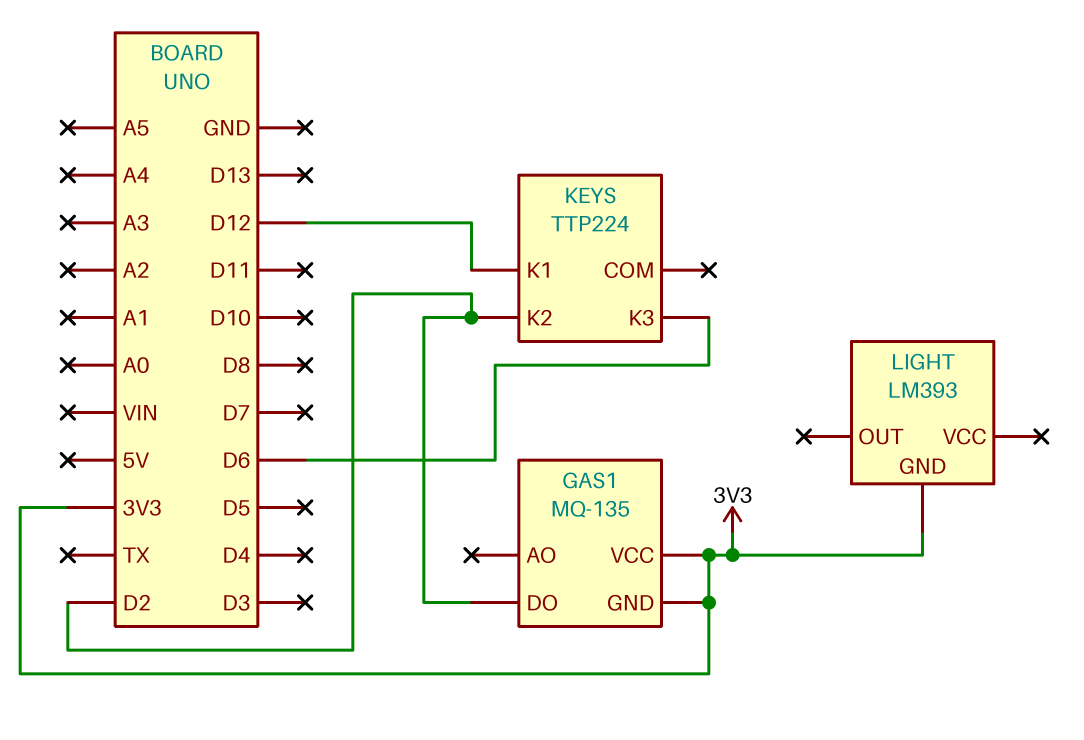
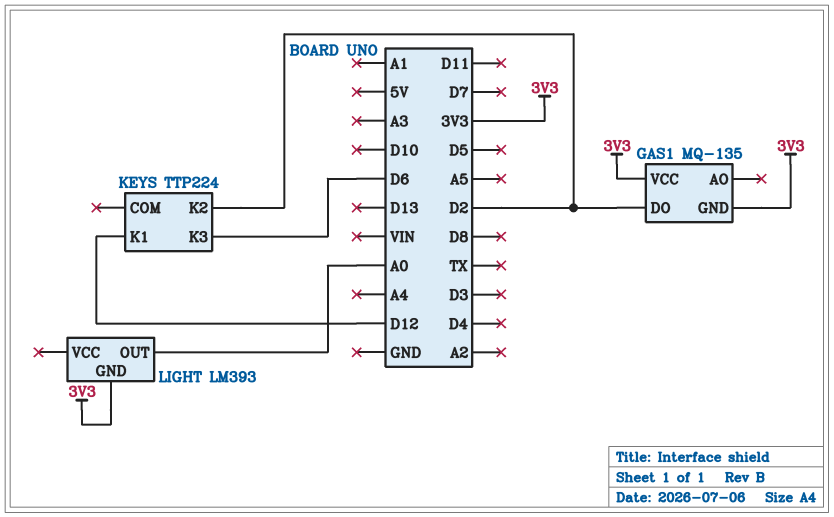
LIGHT pin OUT: none -> A0

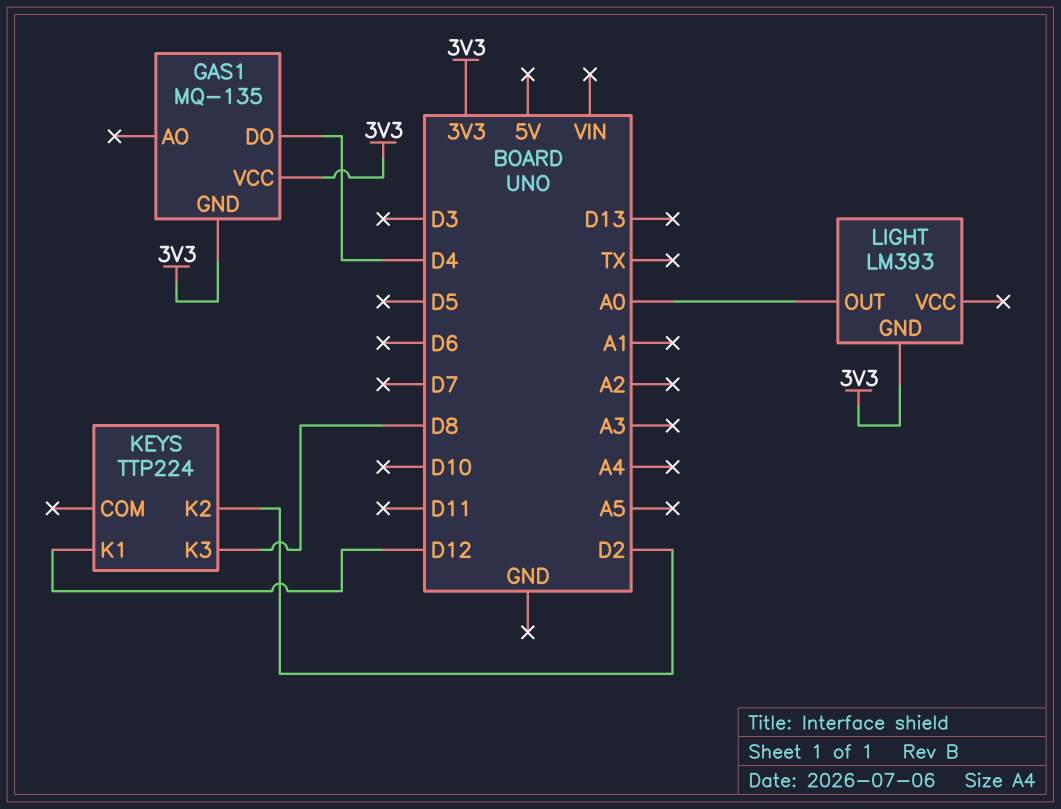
GAS1 pin DO: D2 -> D4
KEYS pin K3: D6 -> D8

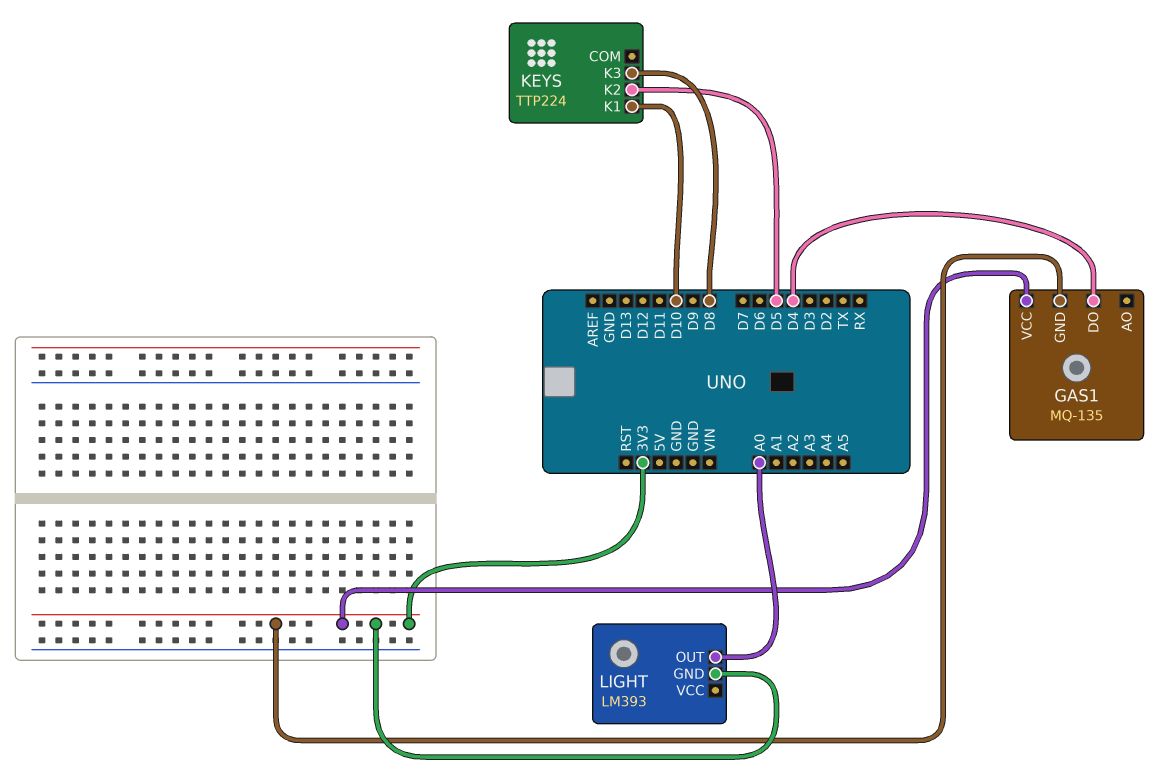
KEYS pin K1: D12 -> D10
KEYS pin K2: D2 -> D5

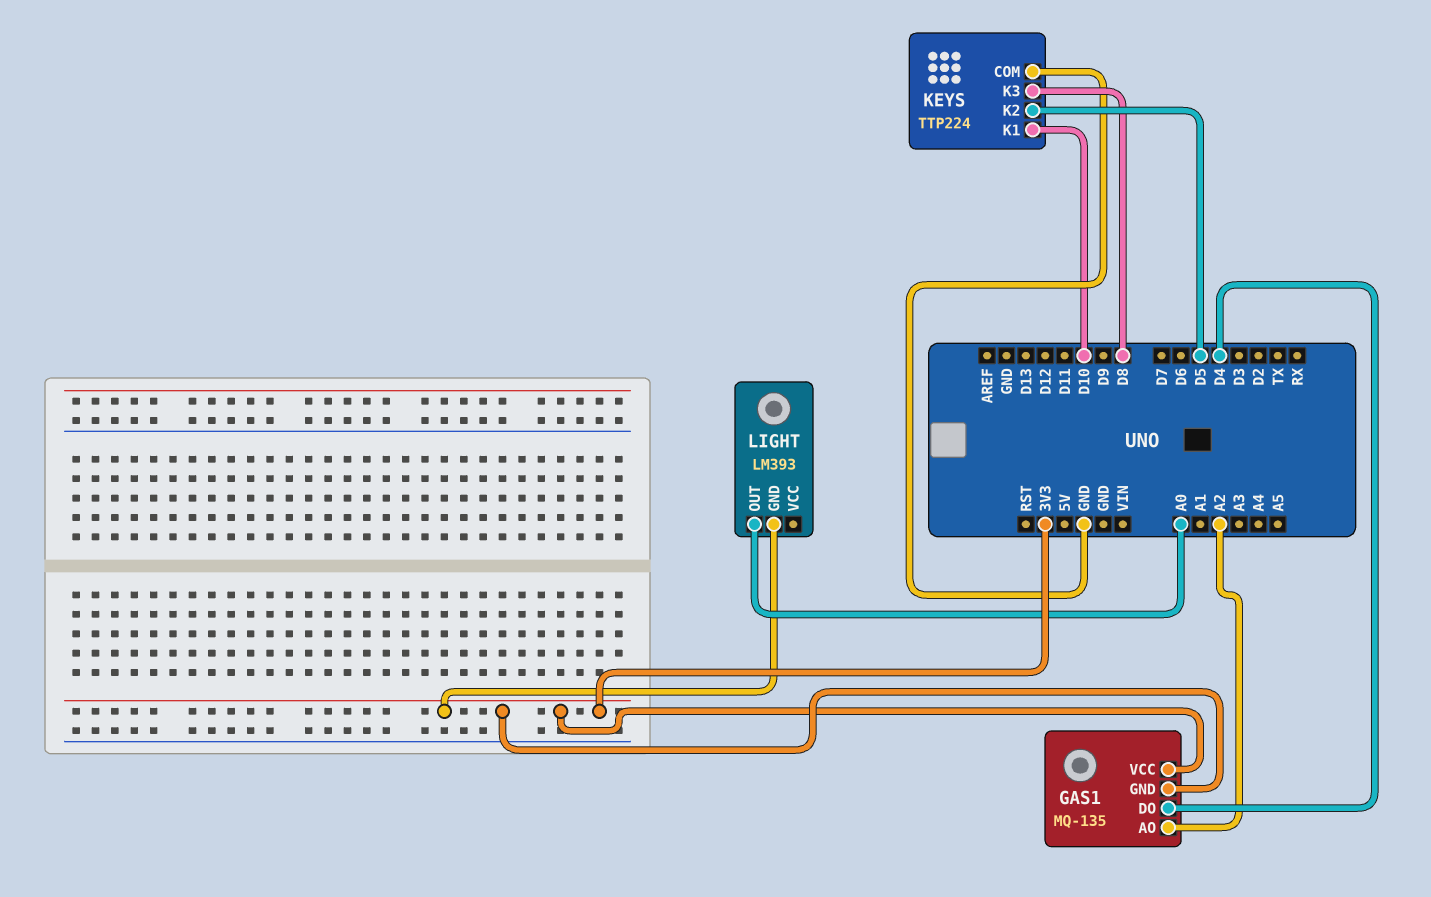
GAS1 pin AO: none -> A2
KEYS pin COM: none -> GND

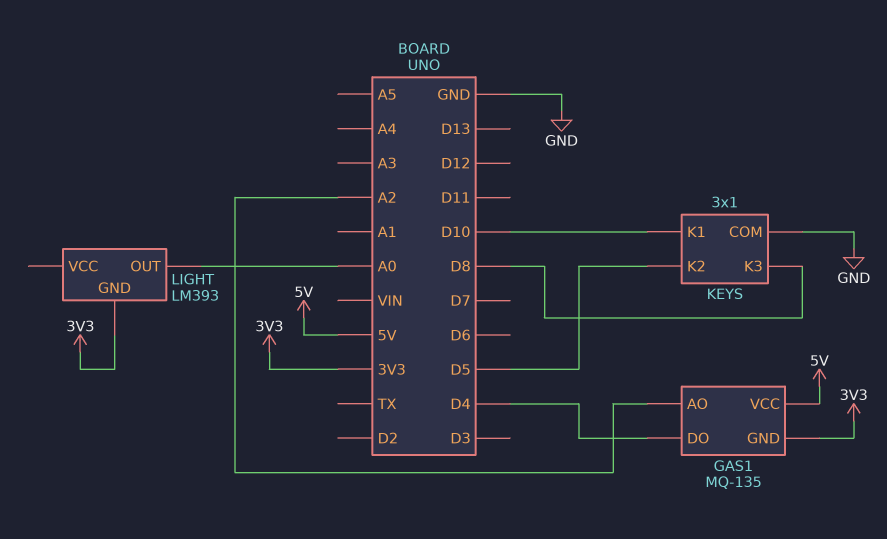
GAS1 pin VCC: 3V3 -> 5V
KEYS: TTP224 -> 3x1

